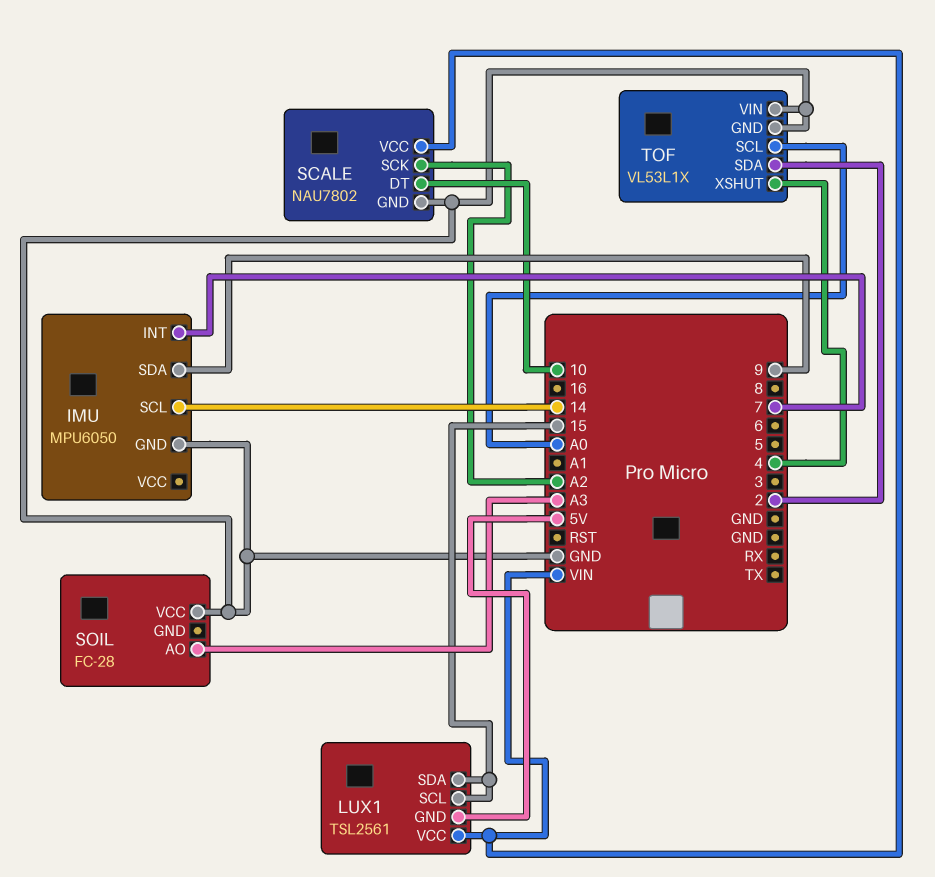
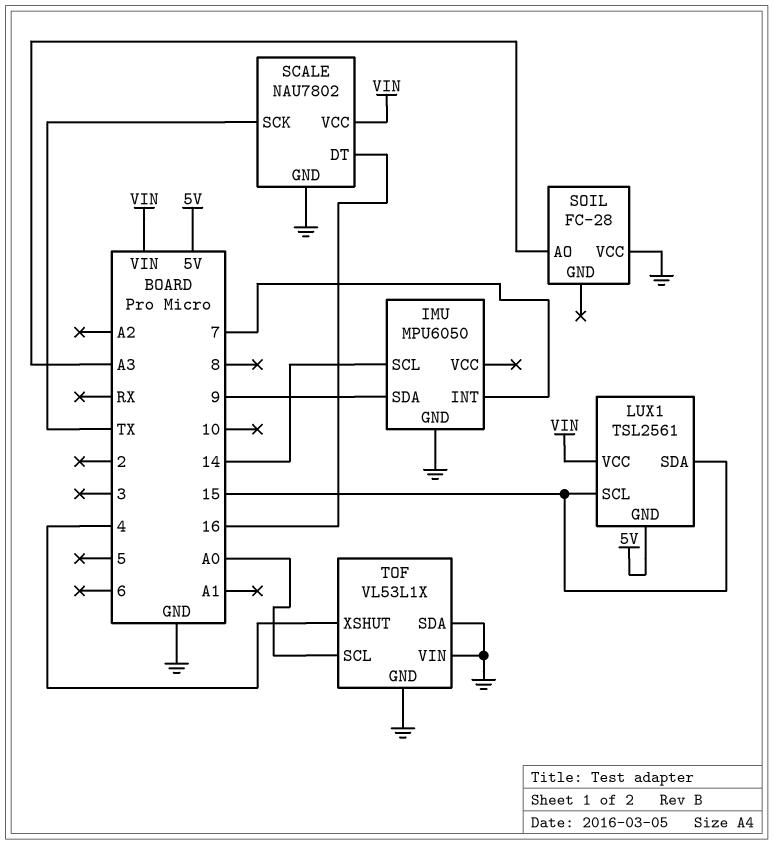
SCALE pin DT: 10 -> 16
SCALE pin SCK: A2 -> TX
TOF pin SDA: 2 -> GND

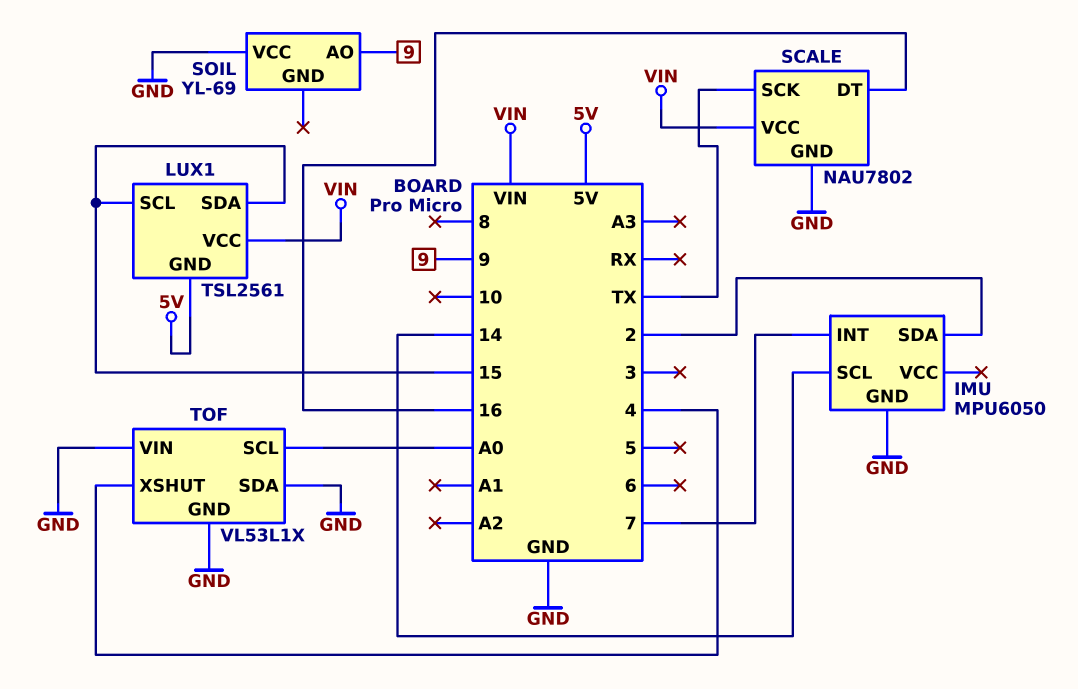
IMU pin SDA: 9 -> 2
SOIL: FC-28 -> YL-69
SOIL pin AO: A3 -> 9

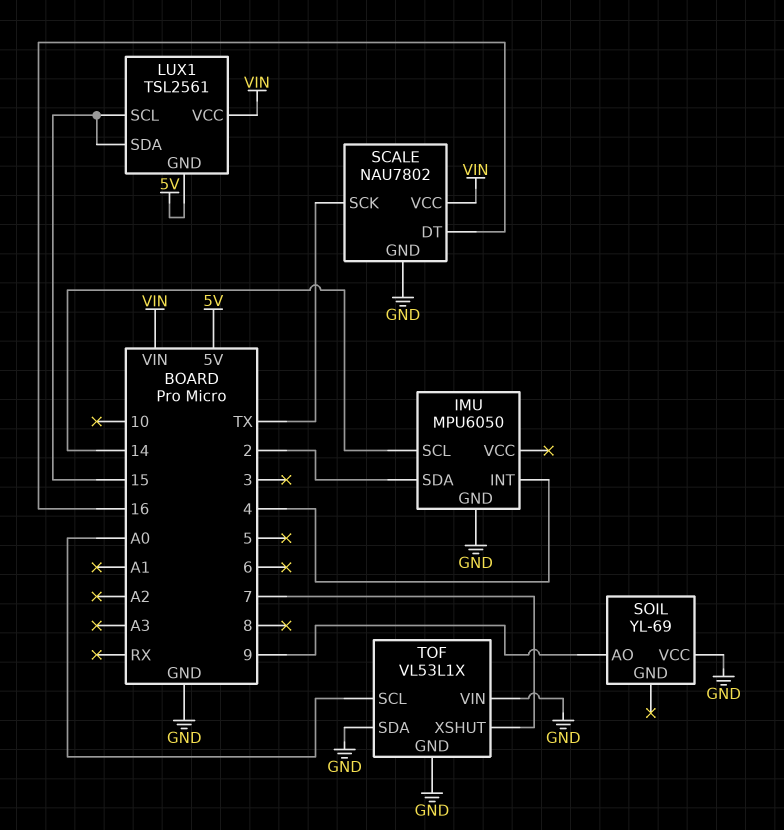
IMU pin INT: 7 -> 4
TOF pin XSHUT: 4 -> 7

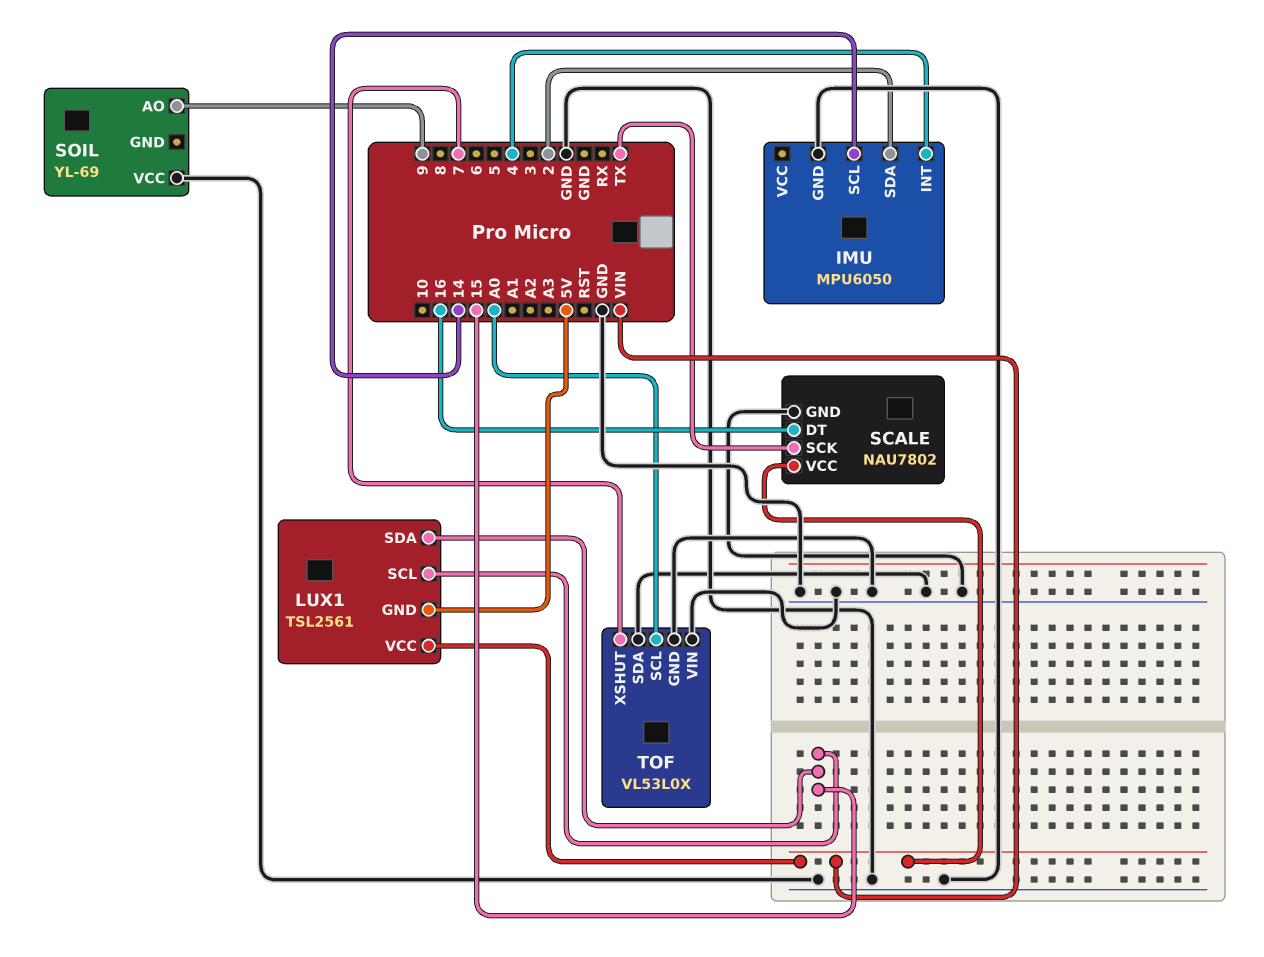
TOF: VL53L1X -> VL53L0X

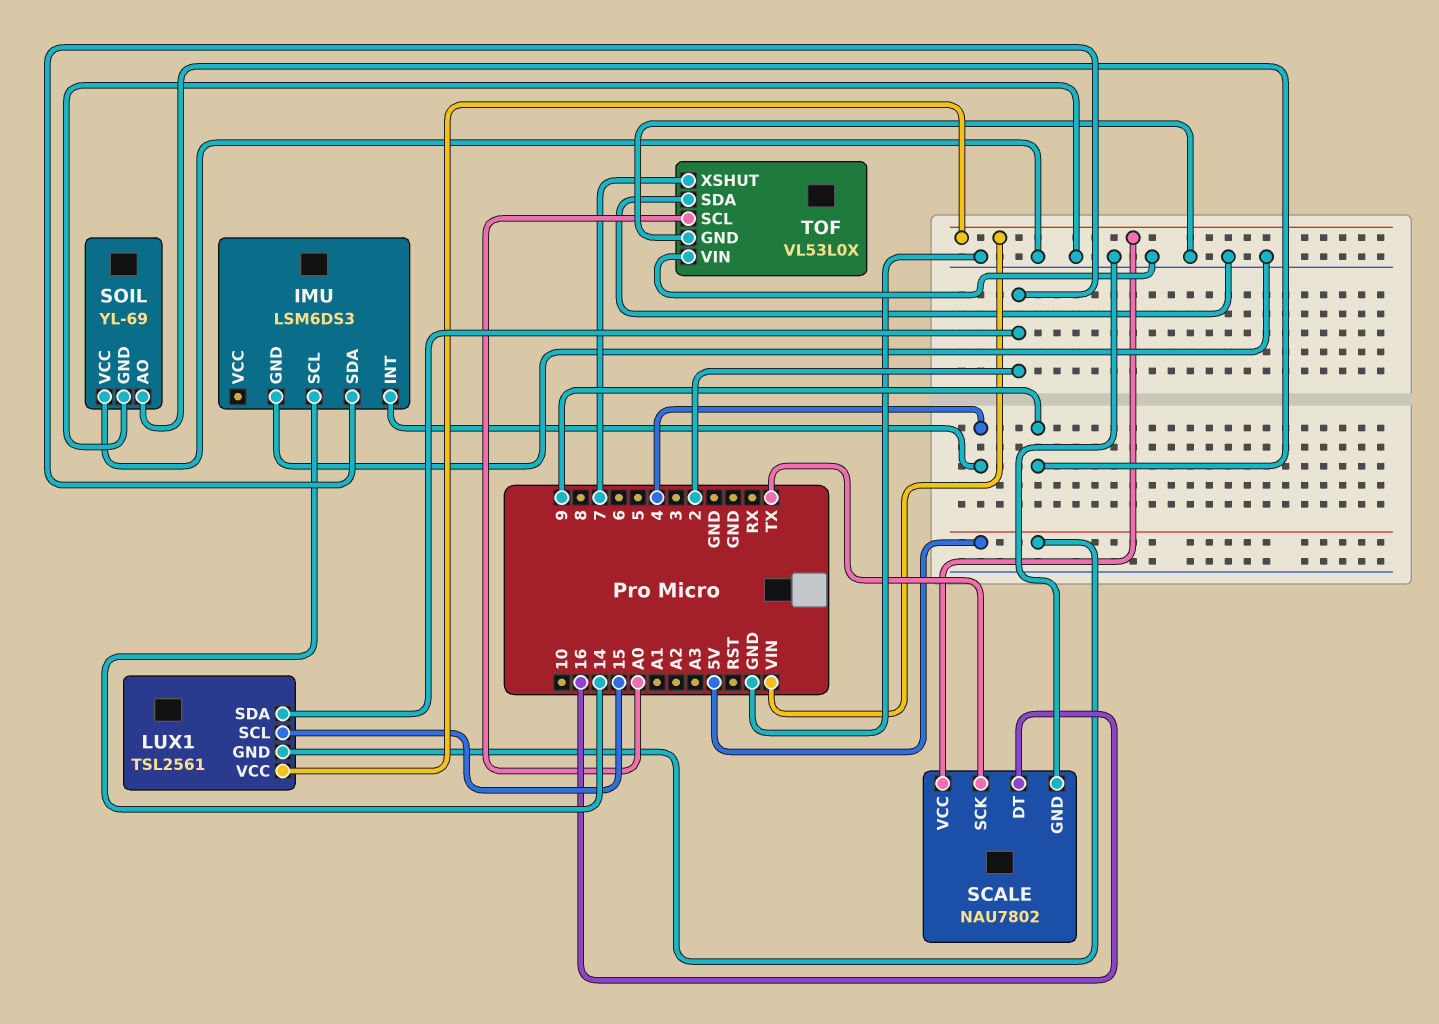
IMU: MPU6050 -> LSM6DS3
LUX1 pin SDA: 15 -> 2
SOIL pin GND: none -> GND

